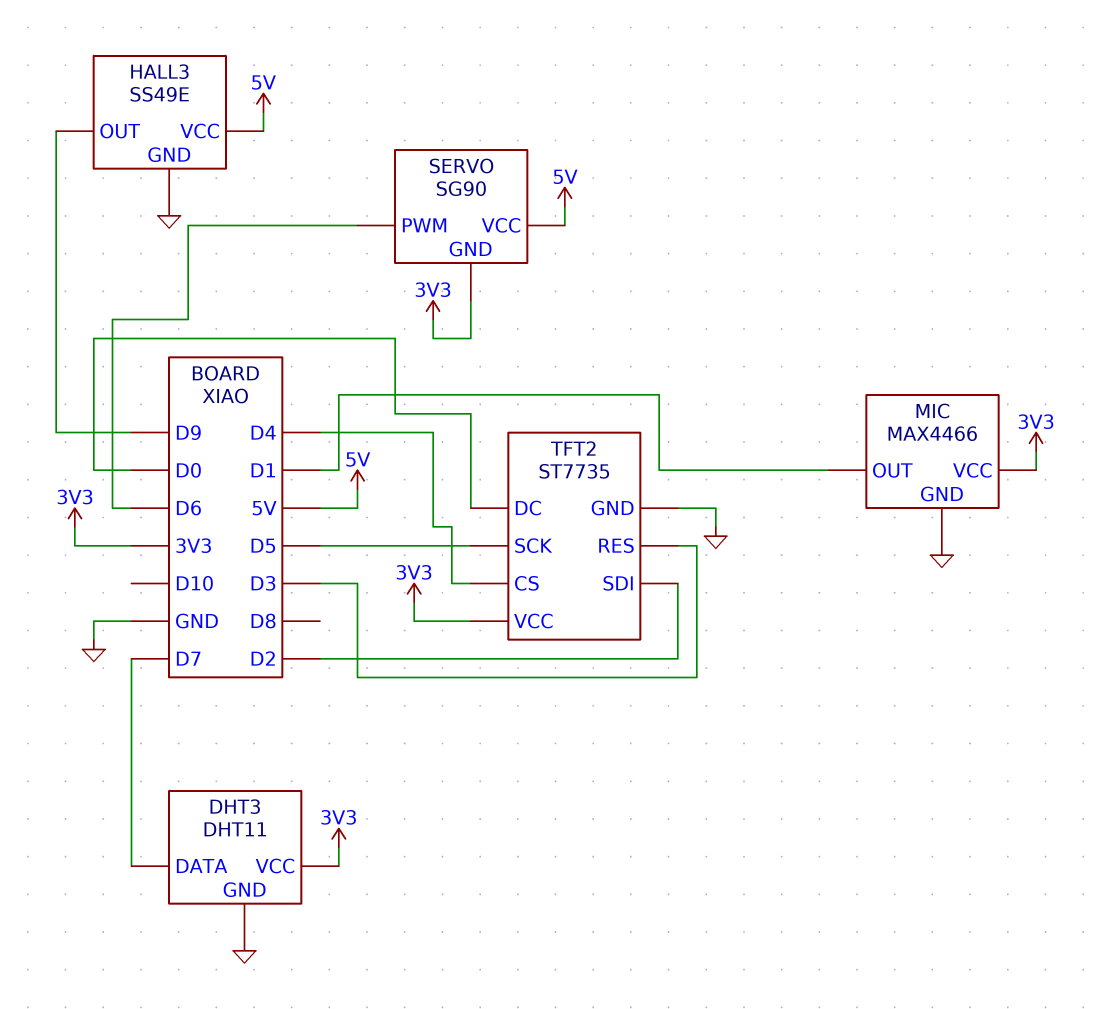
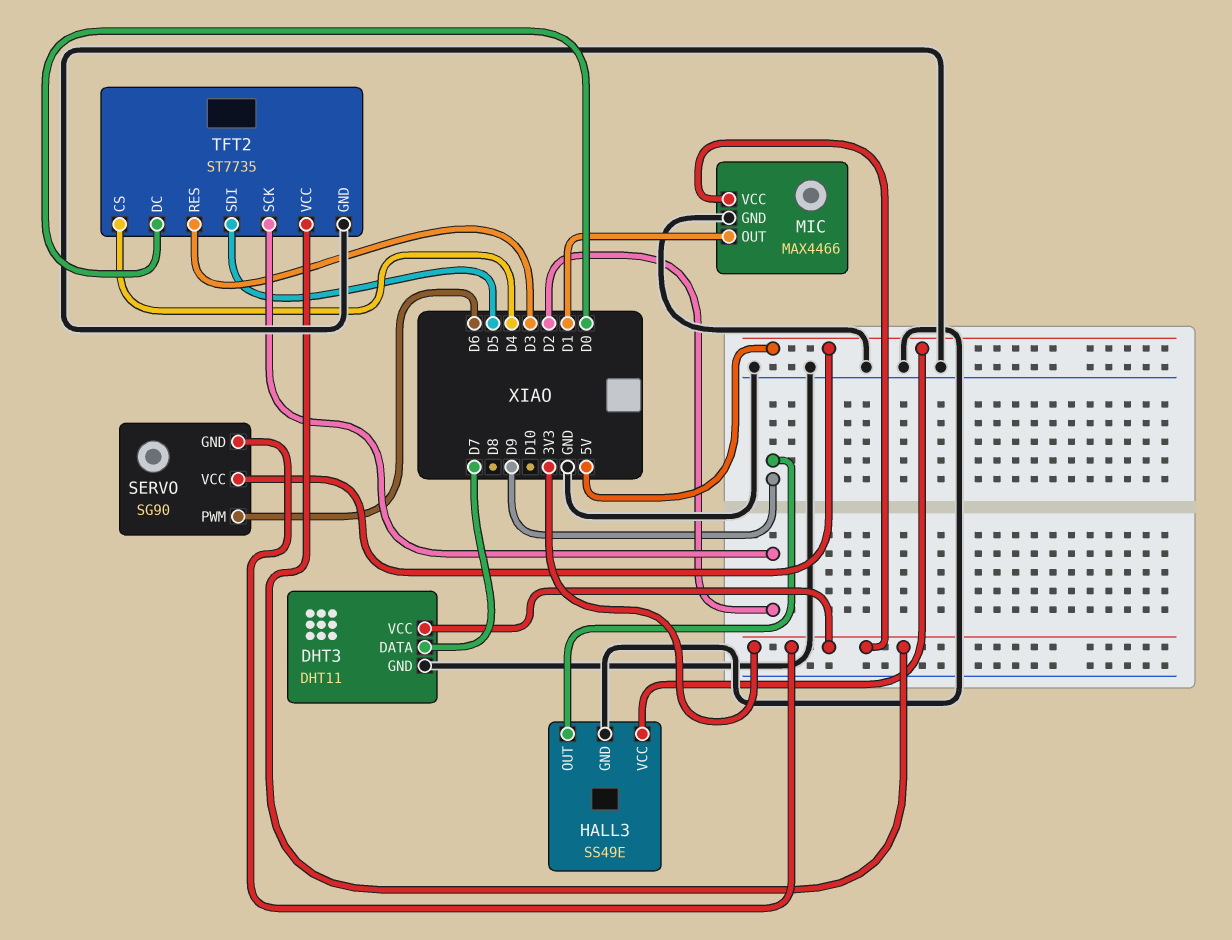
TFT2 pin SCK: D5 -> D2
TFT2 pin SDI: D2 -> D5

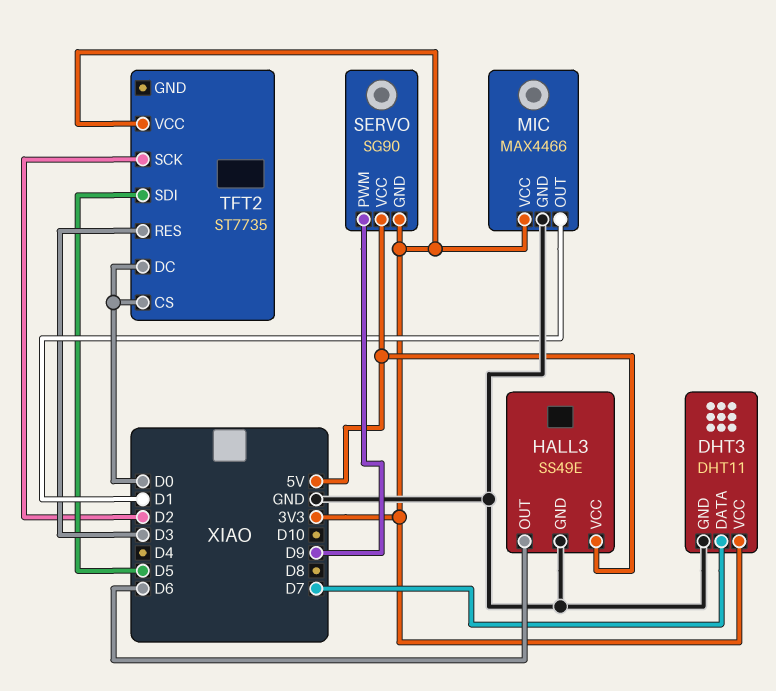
HALL3 pin OUT: D9 -> D6
SERVO pin PWM: D6 -> D9
TFT2 pin CS: D4 -> D0
TFT2 pin GND: GND -> none

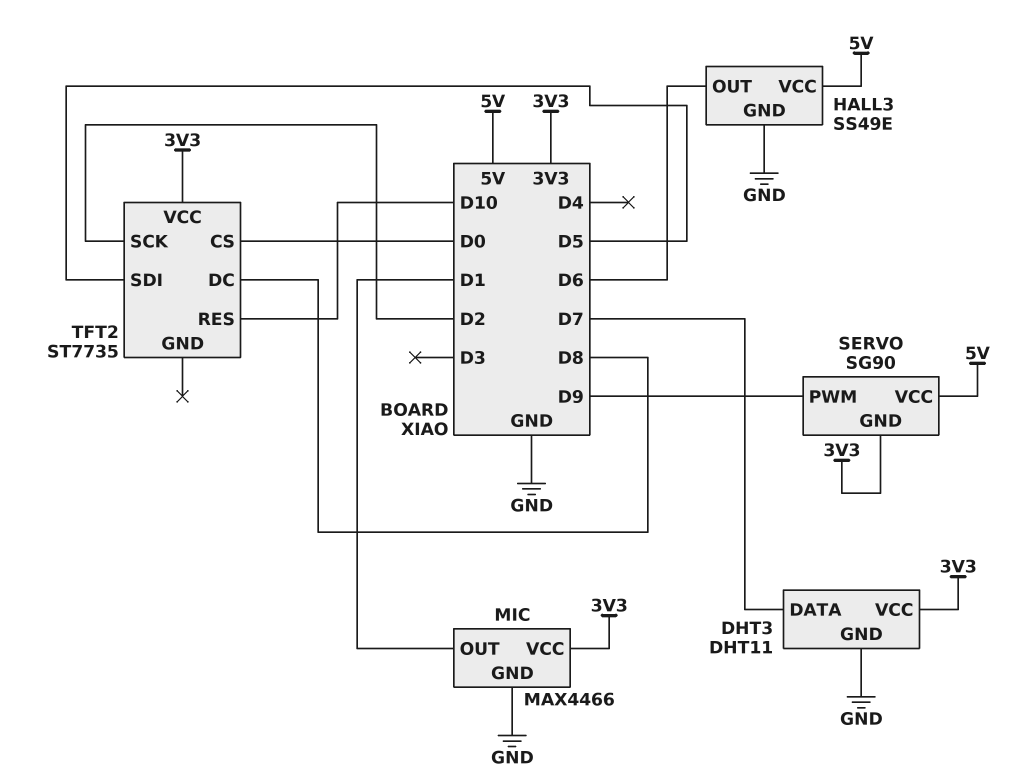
TFT2 pin DC: D0 -> D8
TFT2 pin RES: D3 -> D10

